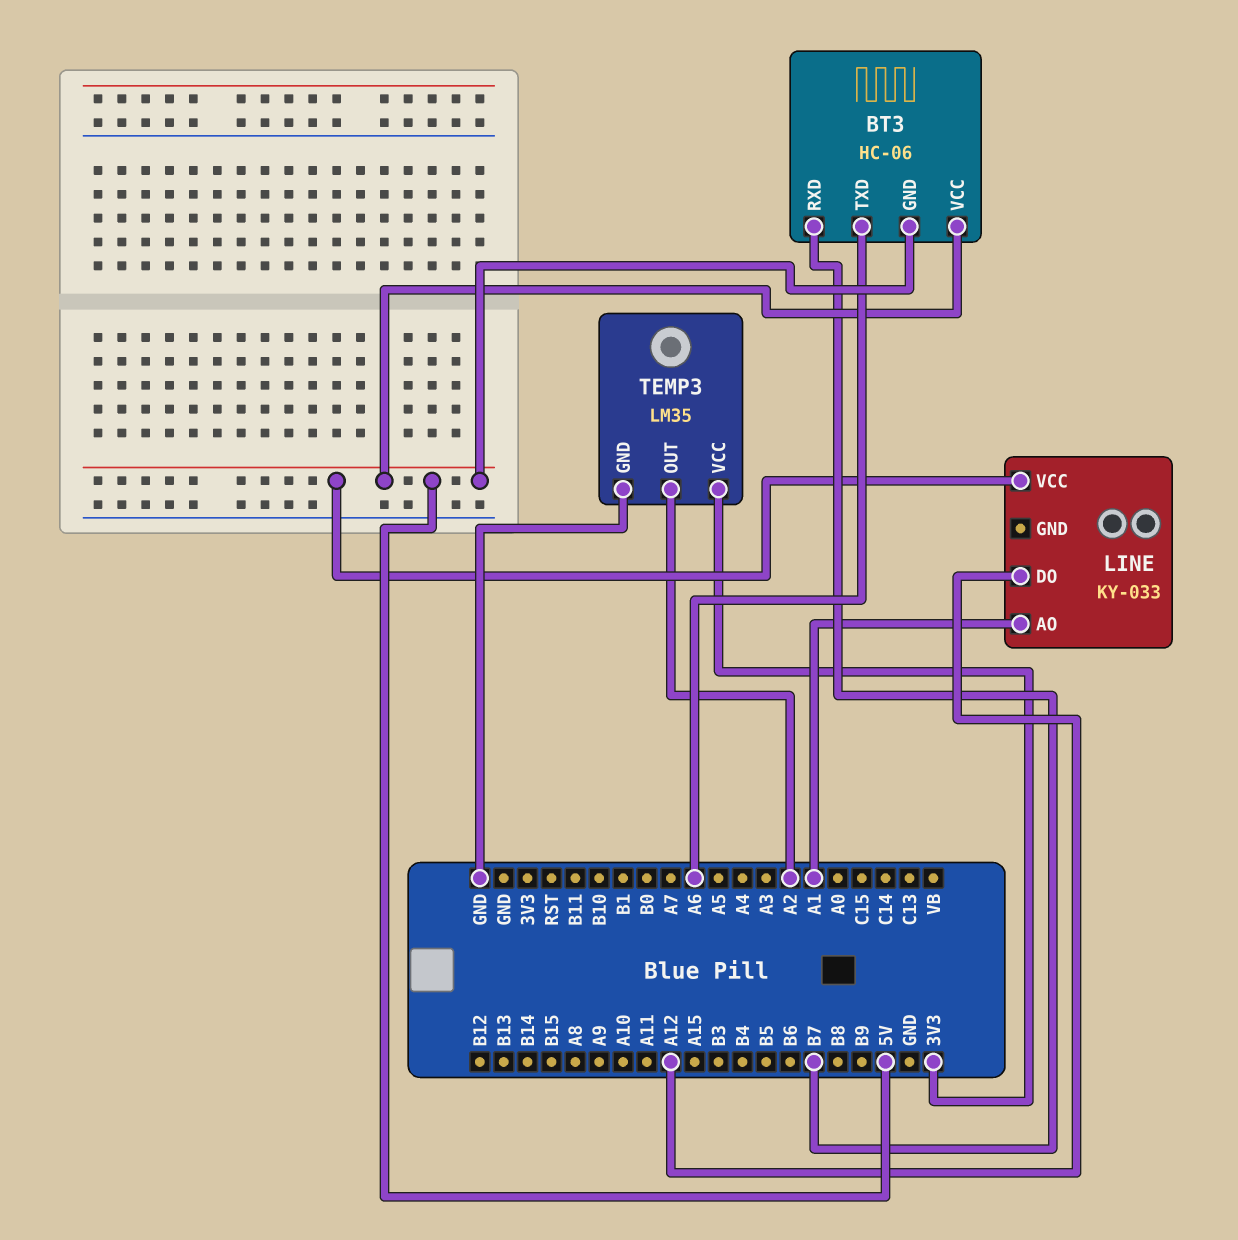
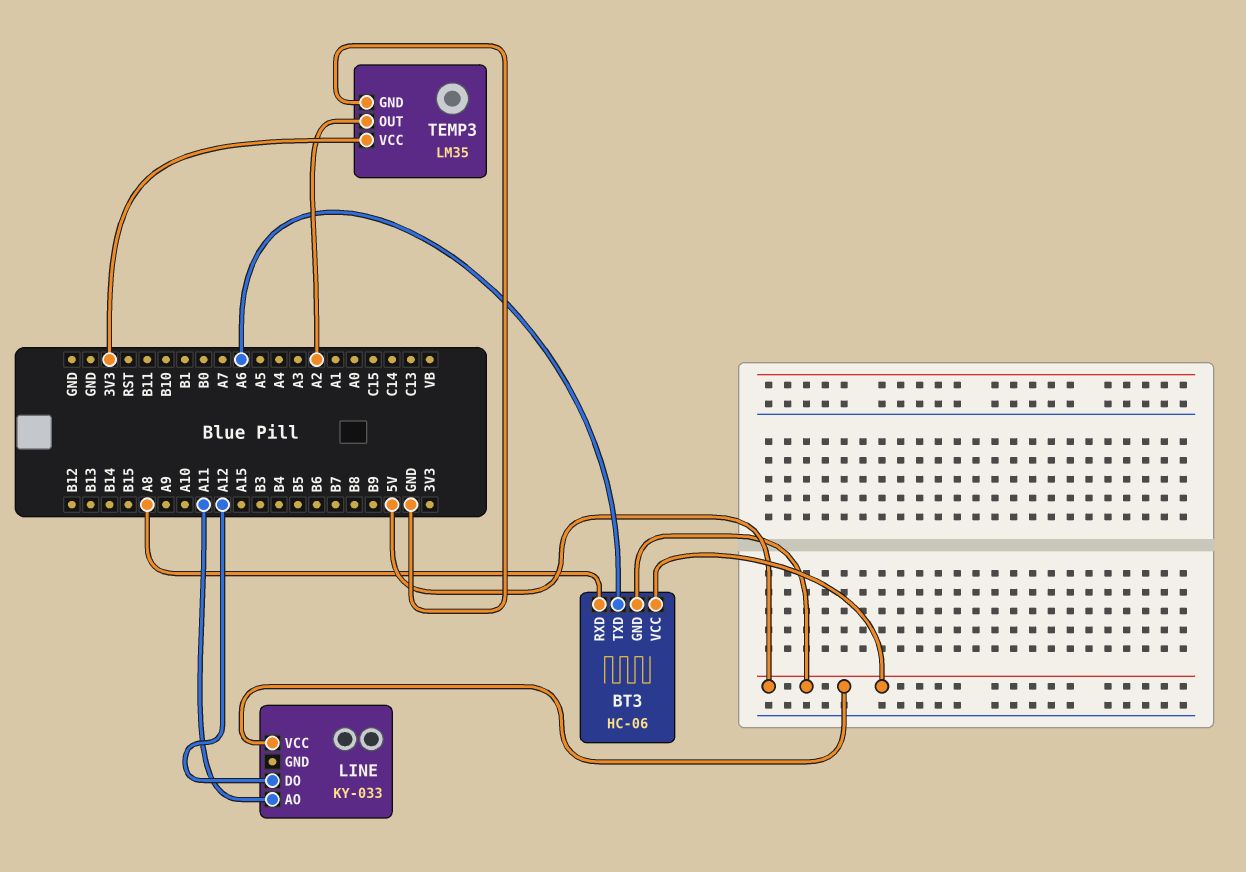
BT3 pin RXD: B7 -> A8
LINE pin AO: A1 -> A11

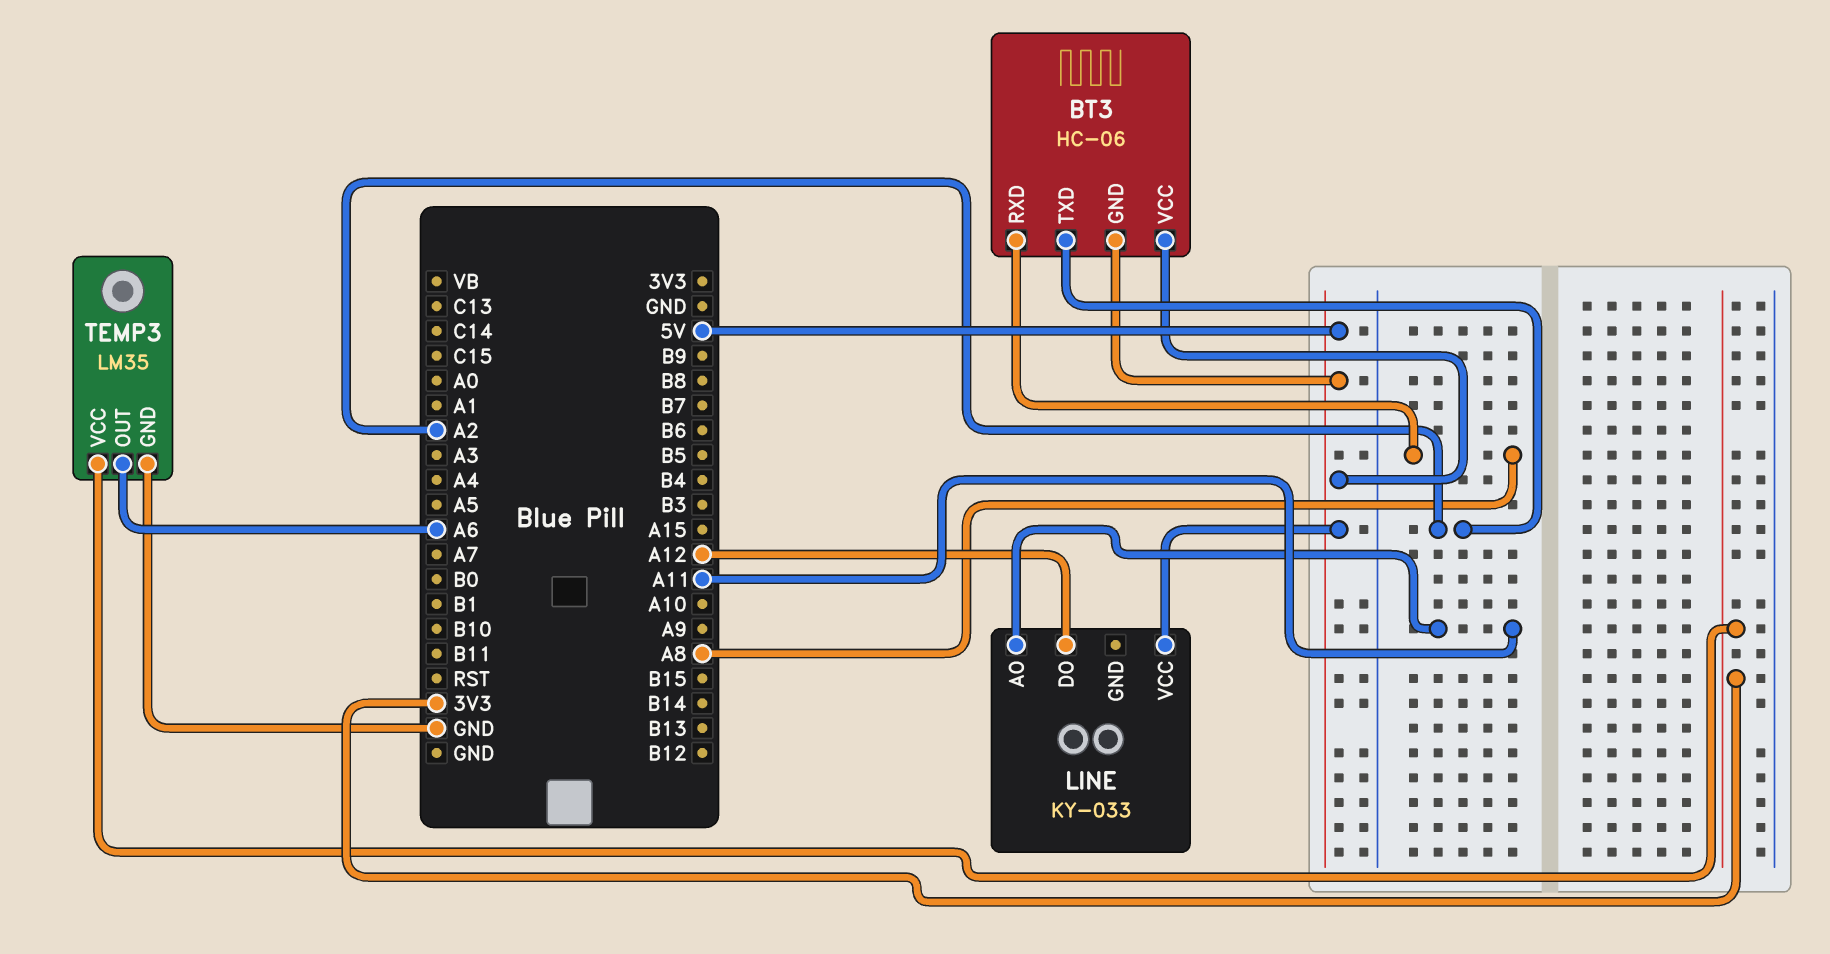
BT3 pin TXD: A6 -> A2
TEMP3 pin OUT: A2 -> A6

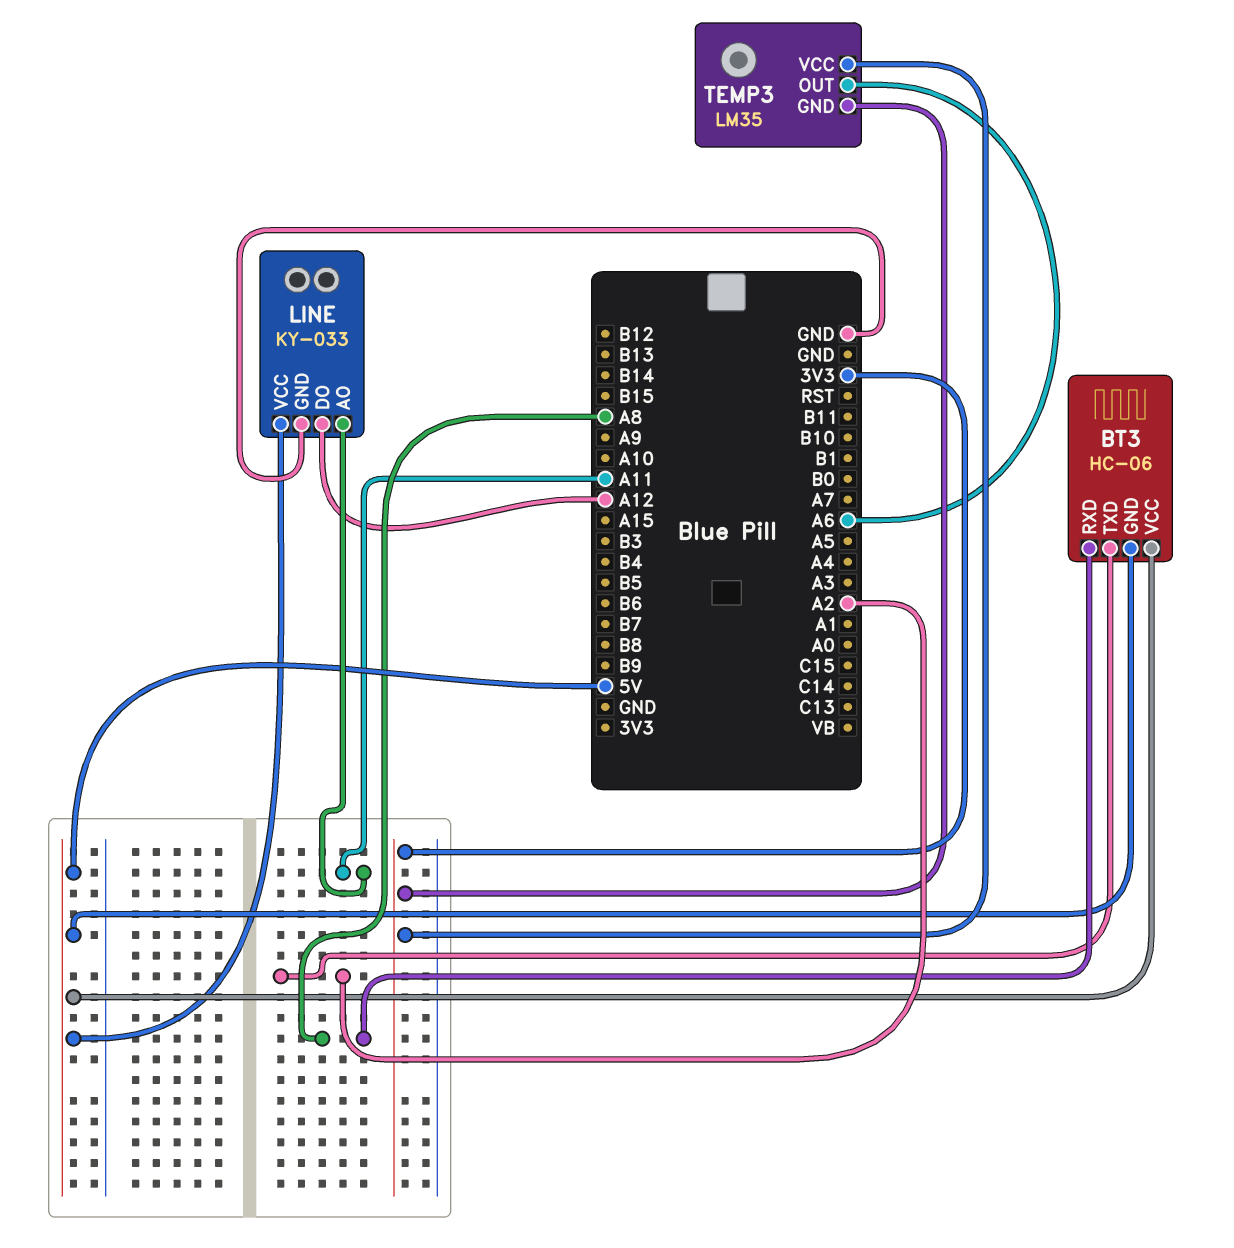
LINE pin GND: none -> GND
TEMP3 pin GND: GND -> 3V3

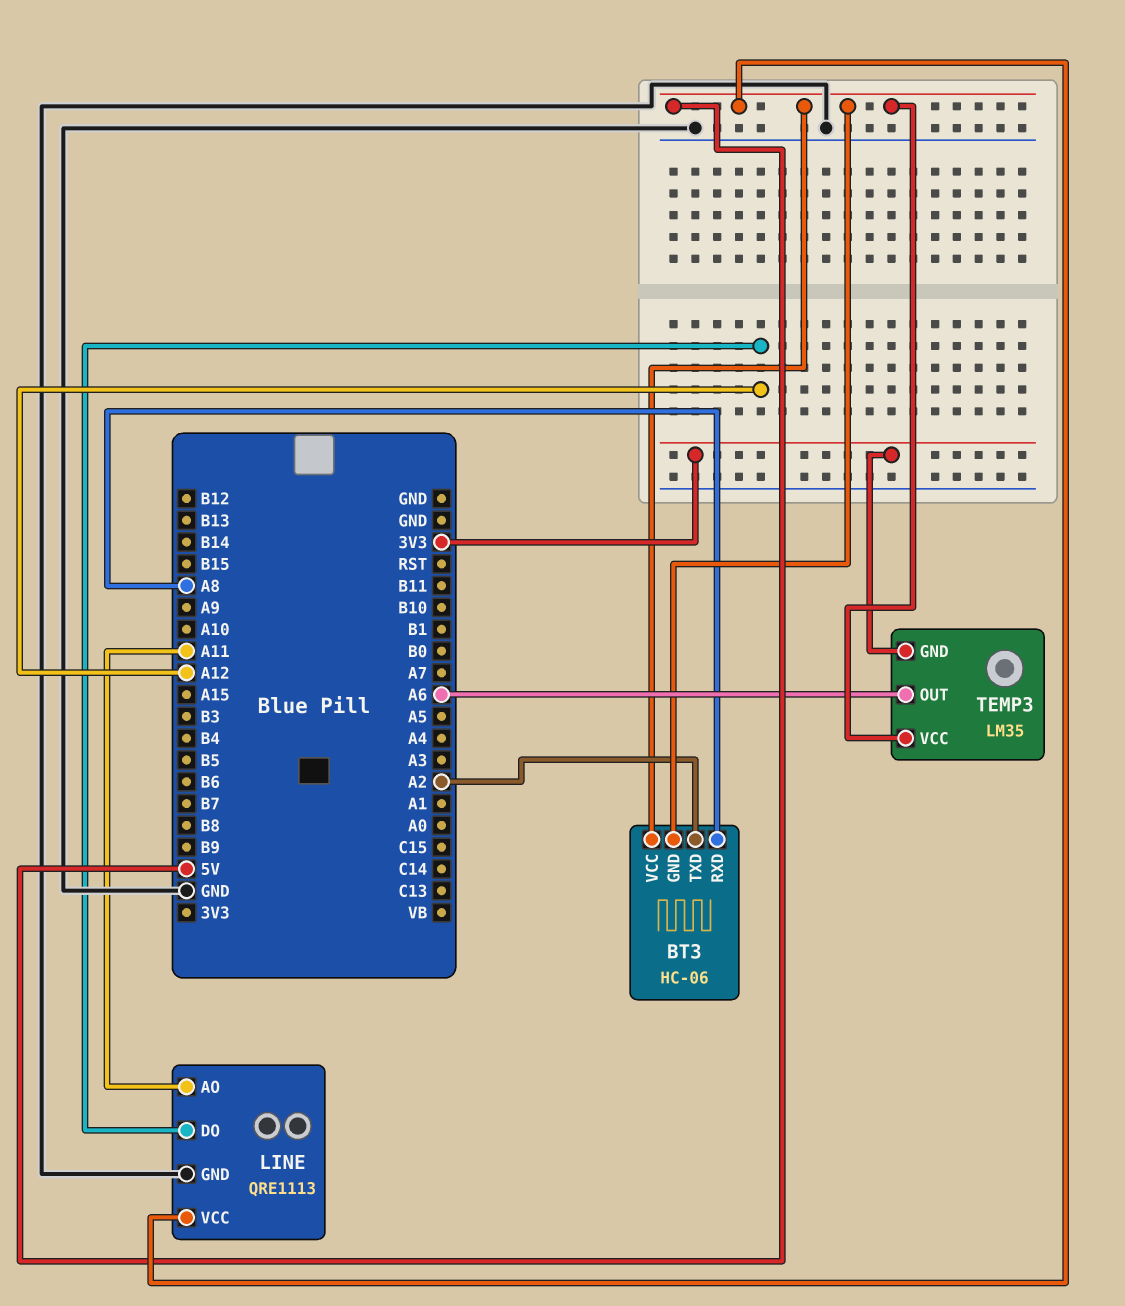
LINE: KY-033 -> QRE1113
TEMP3 pin VCC: 3V3 -> 5V

